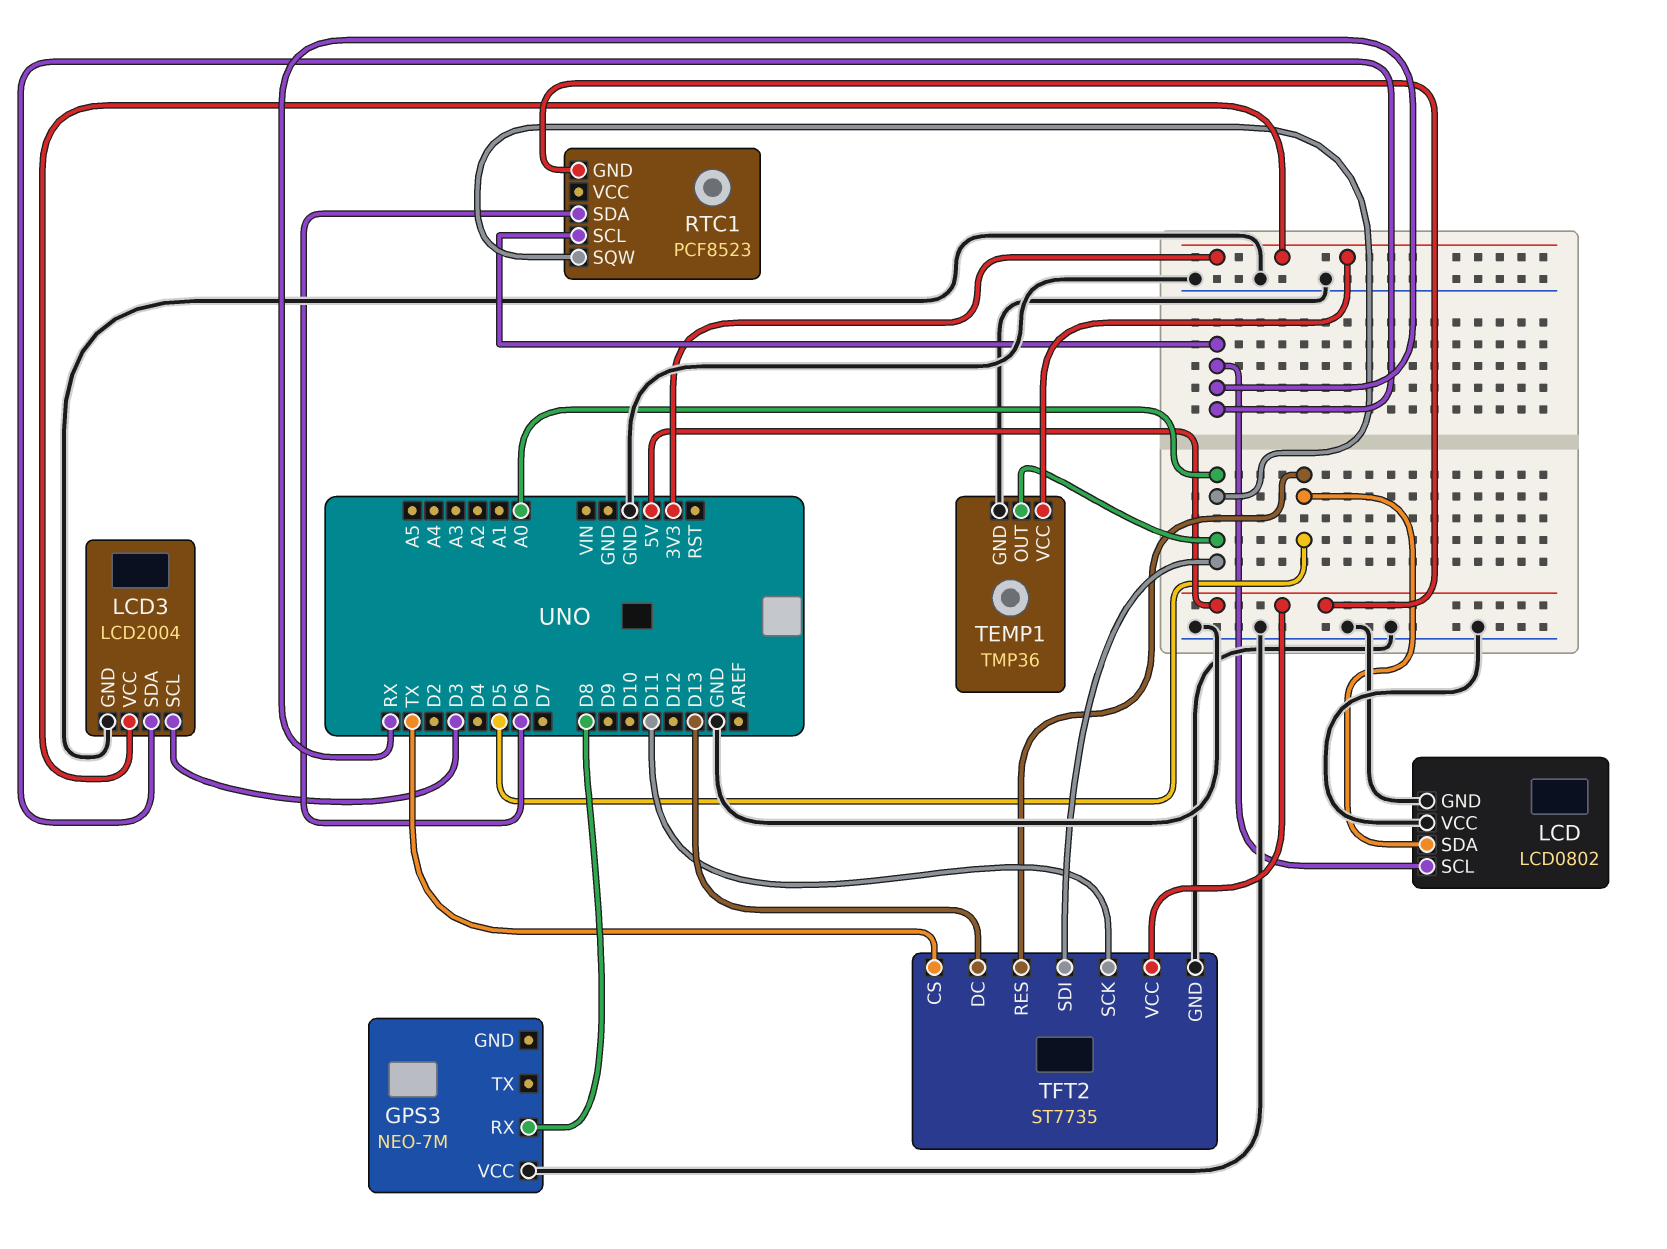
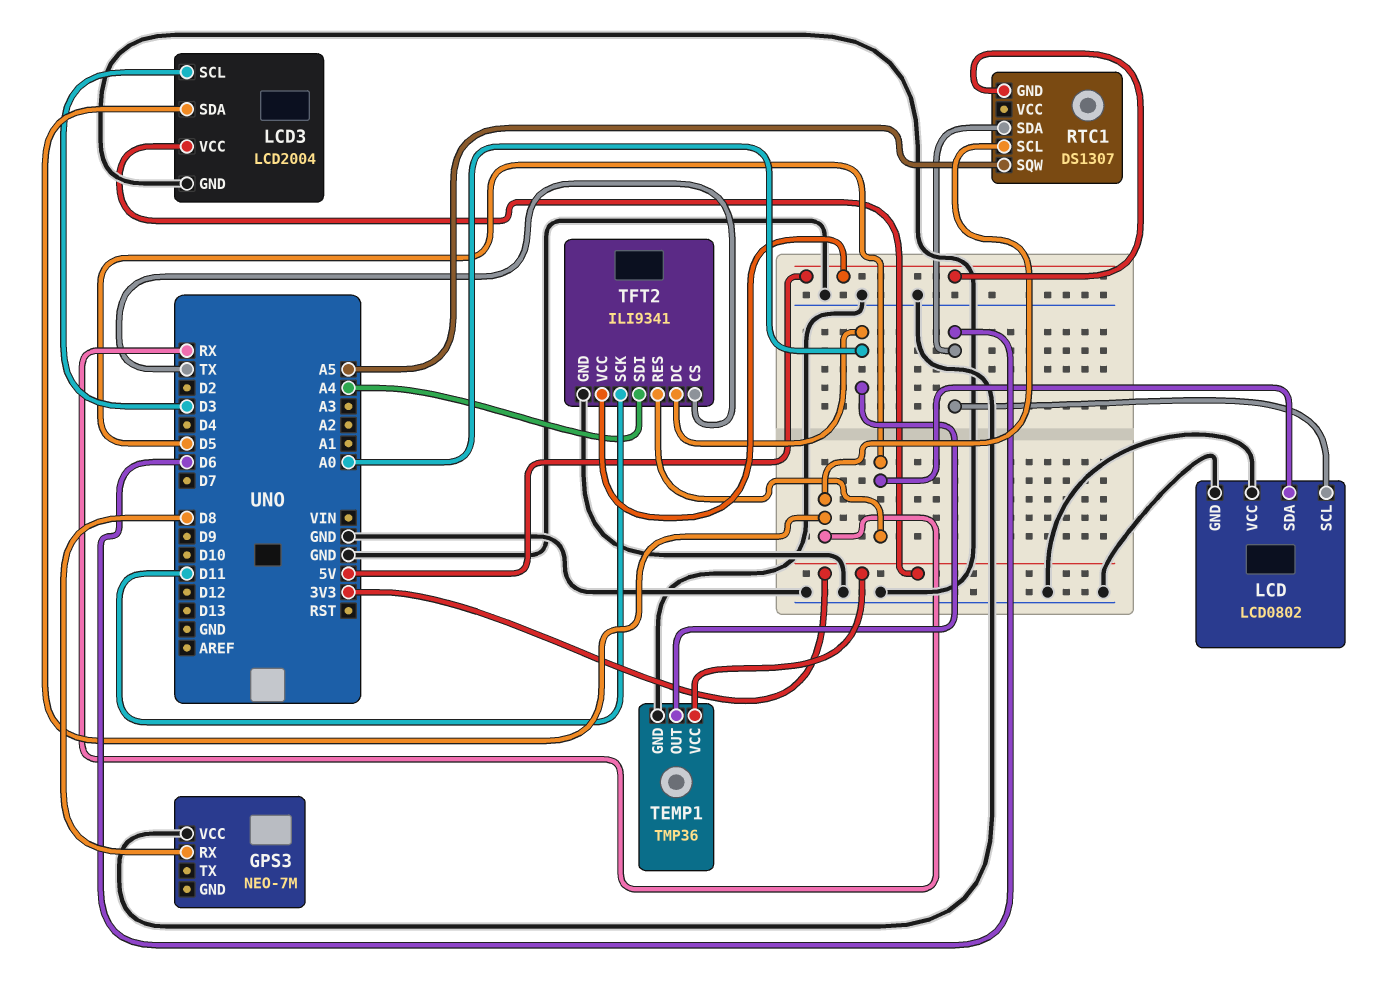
LCD pin SCL: RX -> D6
RTC1: PCF8523 -> DS1307
RTC1 pin SQW: A0 -> A5
TFT2: ST7735 -> ILI9341
TFT2 pin DC: D13 -> A0
TFT2 pin SDI: A0 -> A4

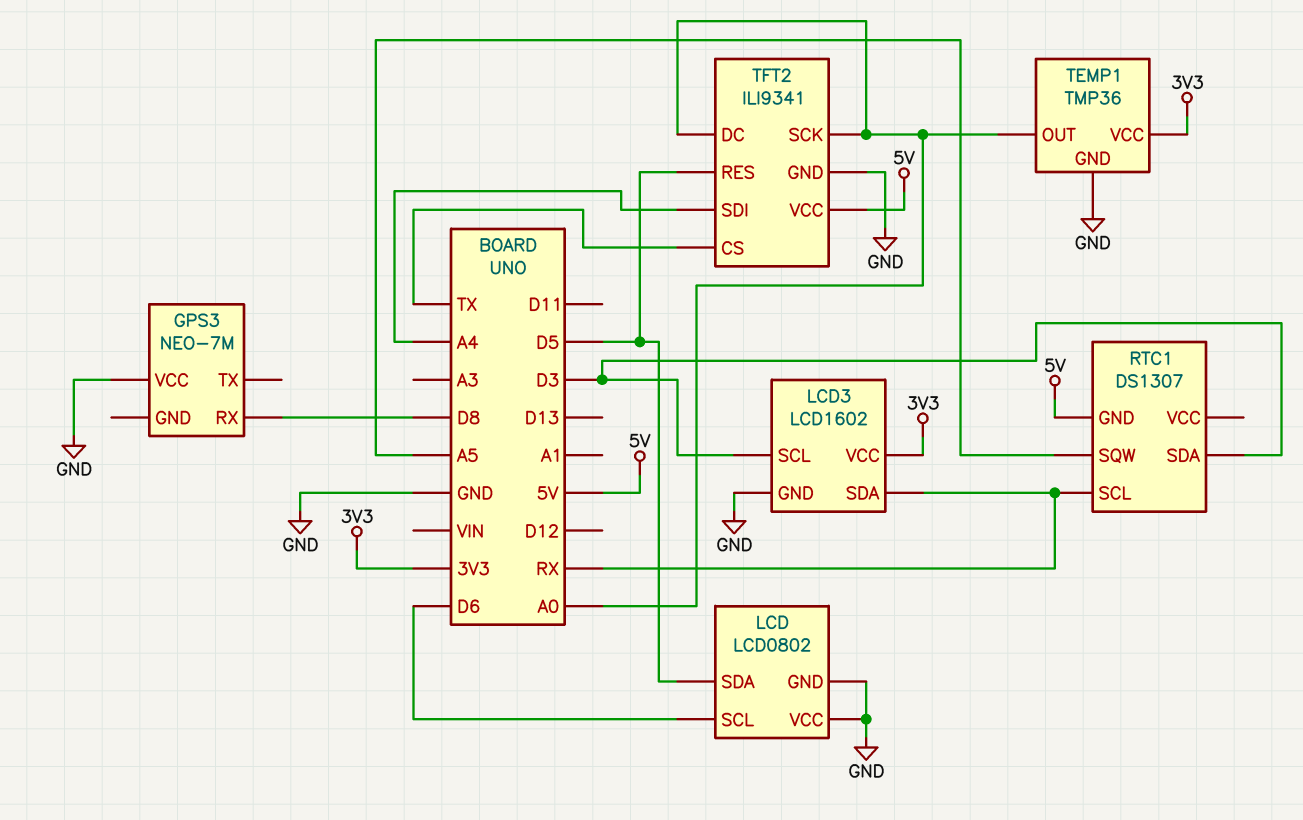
LCD3: LCD2004 -> LCD1602
RTC1 pin SDA: D6 -> D3
TFT2 pin SCK: D11 -> A0

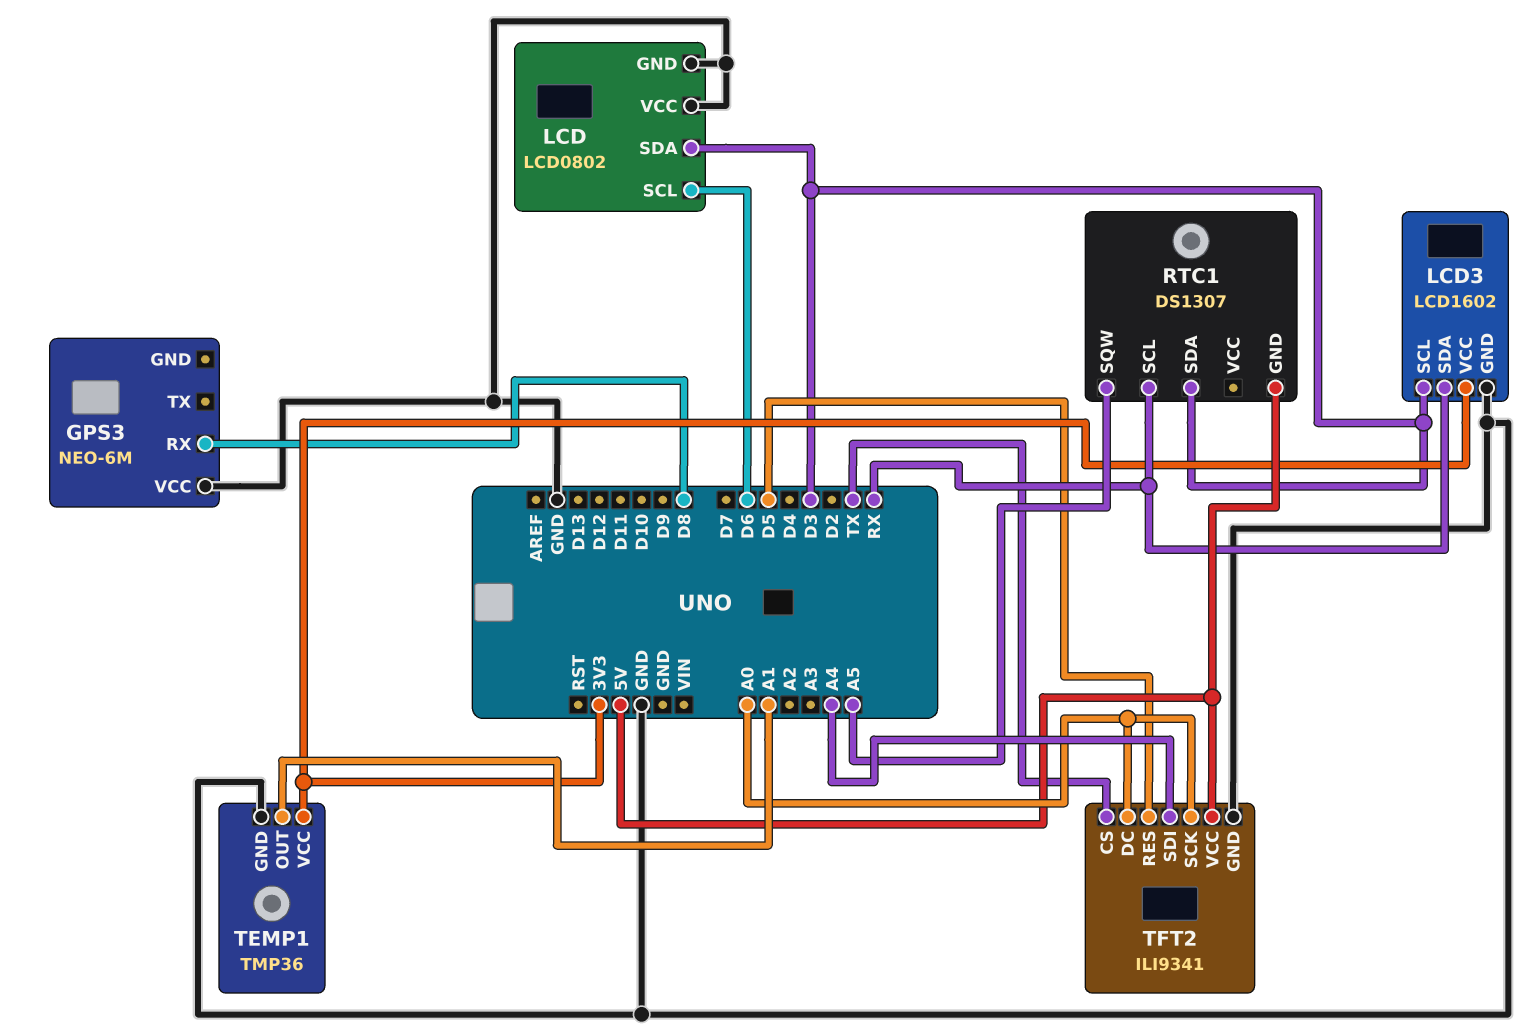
GPS3: NEO-7M -> NEO-6M
LCD pin SDA: D5 -> D3
TEMP1 pin OUT: A0 -> A1

